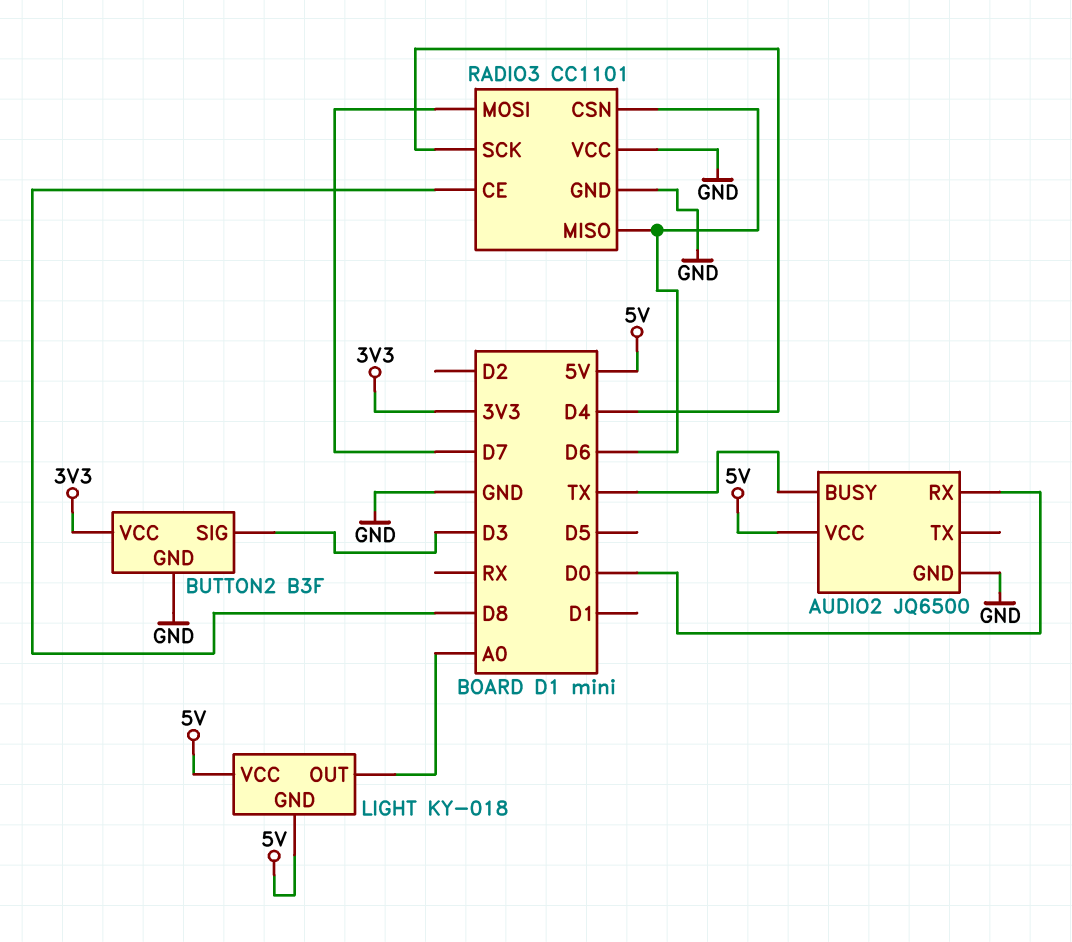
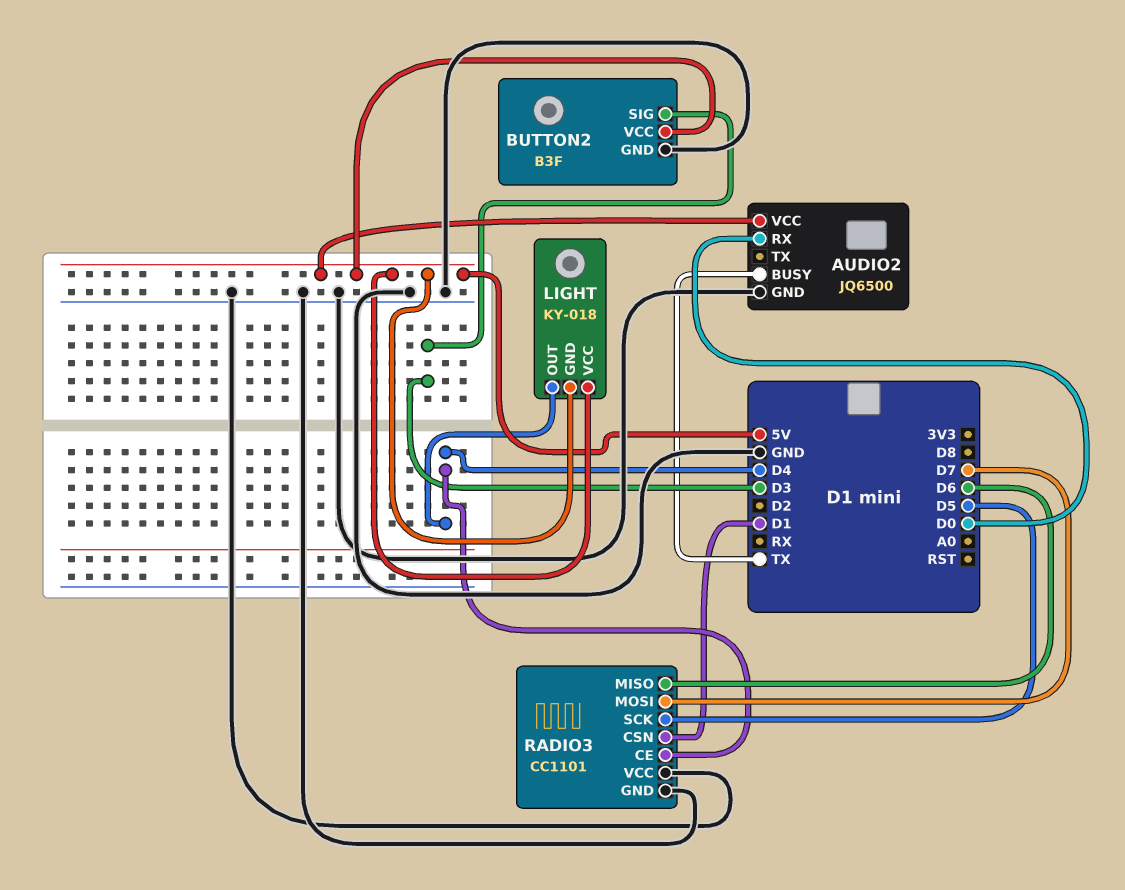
BUTTON2 pin VCC: 3V3 -> 5V
LIGHT pin OUT: A0 -> D4
RADIO3 pin CE: D8 -> D4
RADIO3 pin CSN: D6 -> D1
RADIO3 pin SCK: D4 -> D5

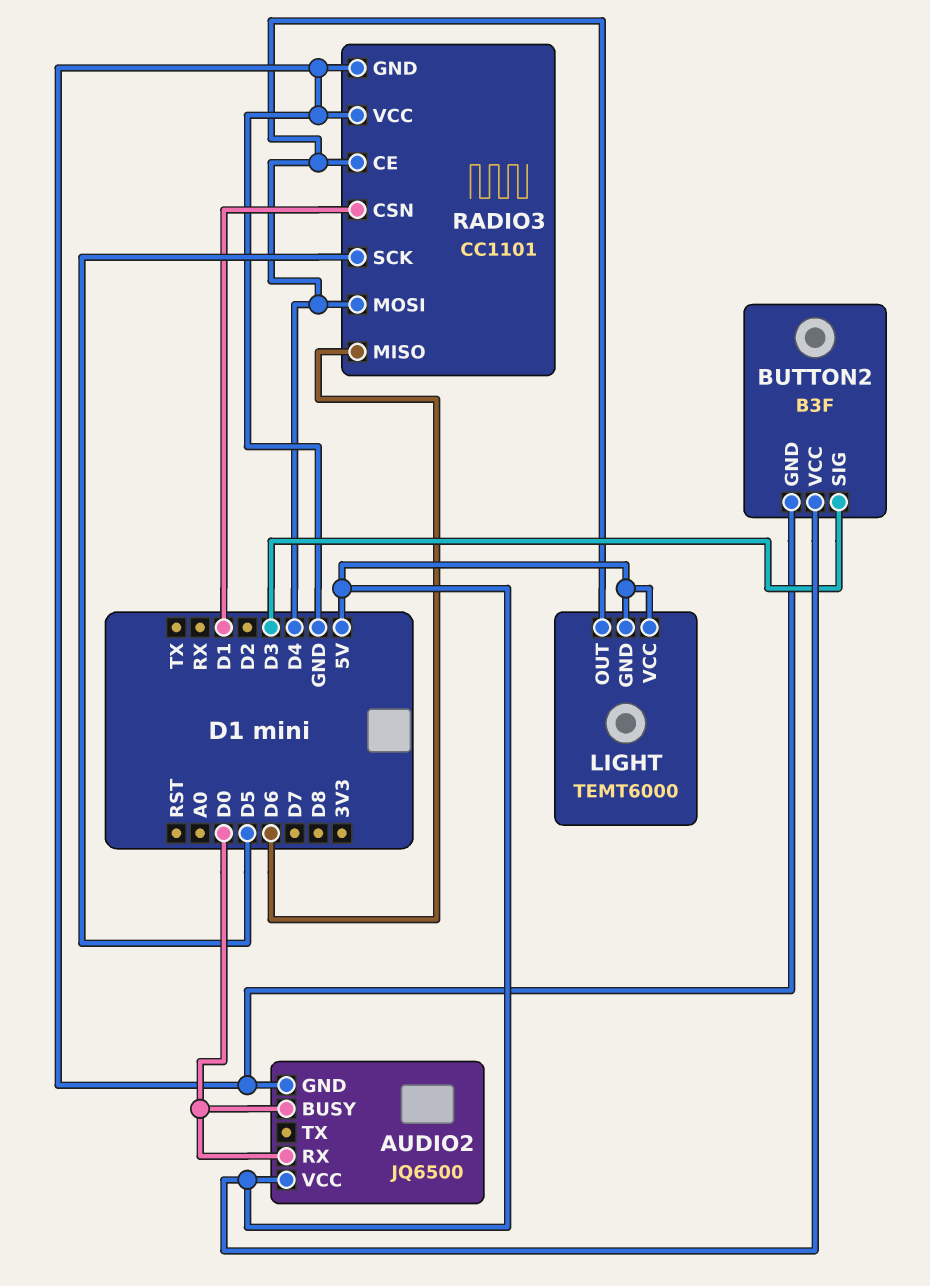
AUDIO2 pin BUSY: TX -> D0
LIGHT: KY-018 -> TEMT6000
RADIO3 pin MOSI: D7 -> D4

